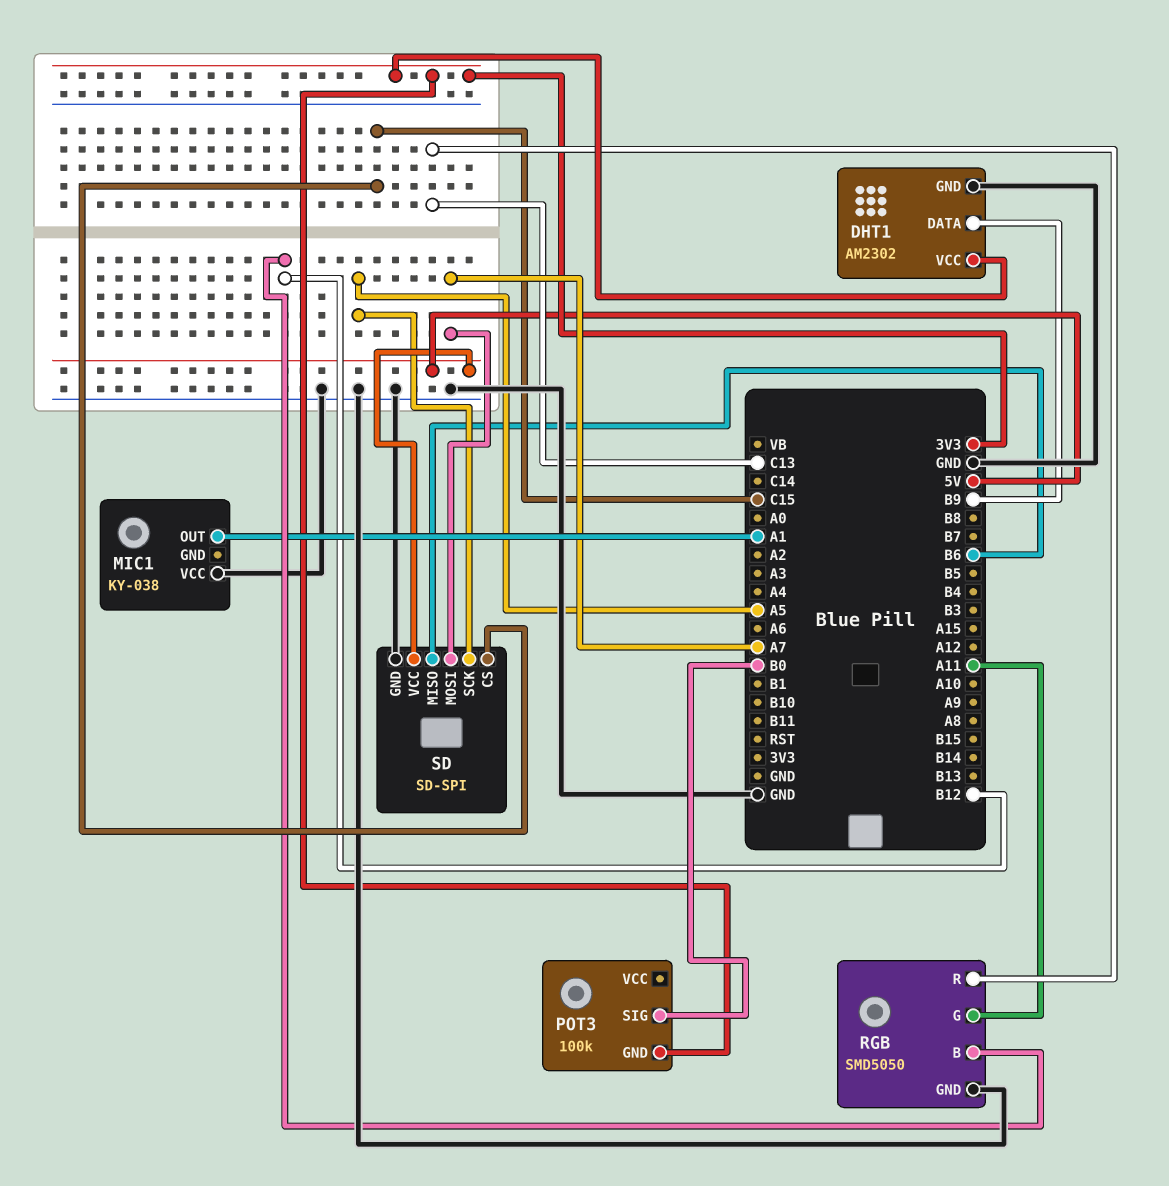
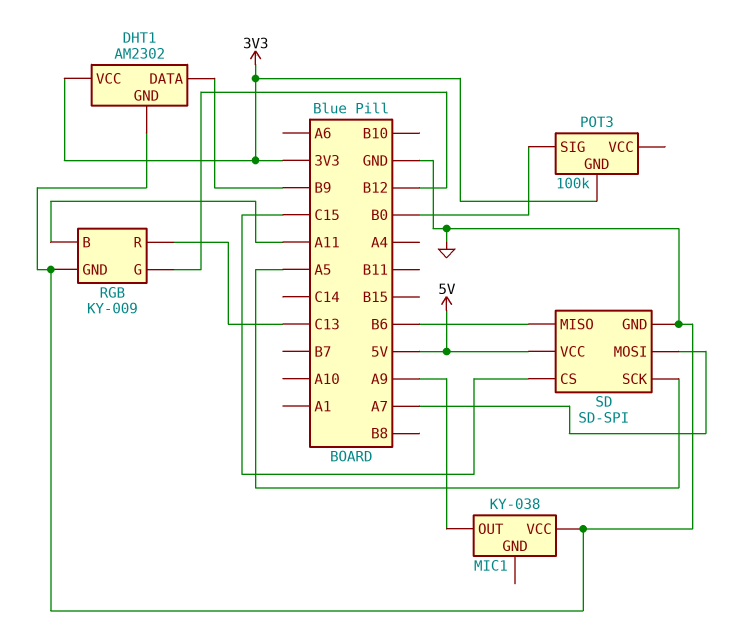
MIC1 pin OUT: A1 -> A9
RGB: SMD5050 -> KY-009
RGB pin B: B12 -> A11
RGB pin G: A11 -> B12

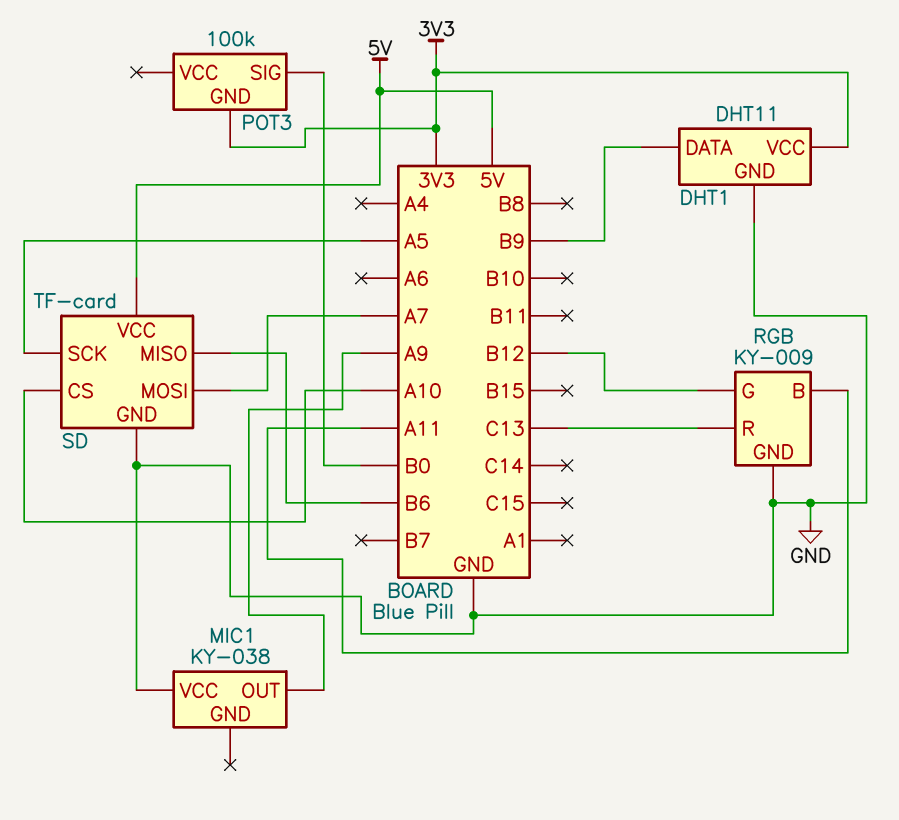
DHT1: AM2302 -> DHT11
SD: SD-SPI -> TF-card
SD pin CS: C15 -> A10

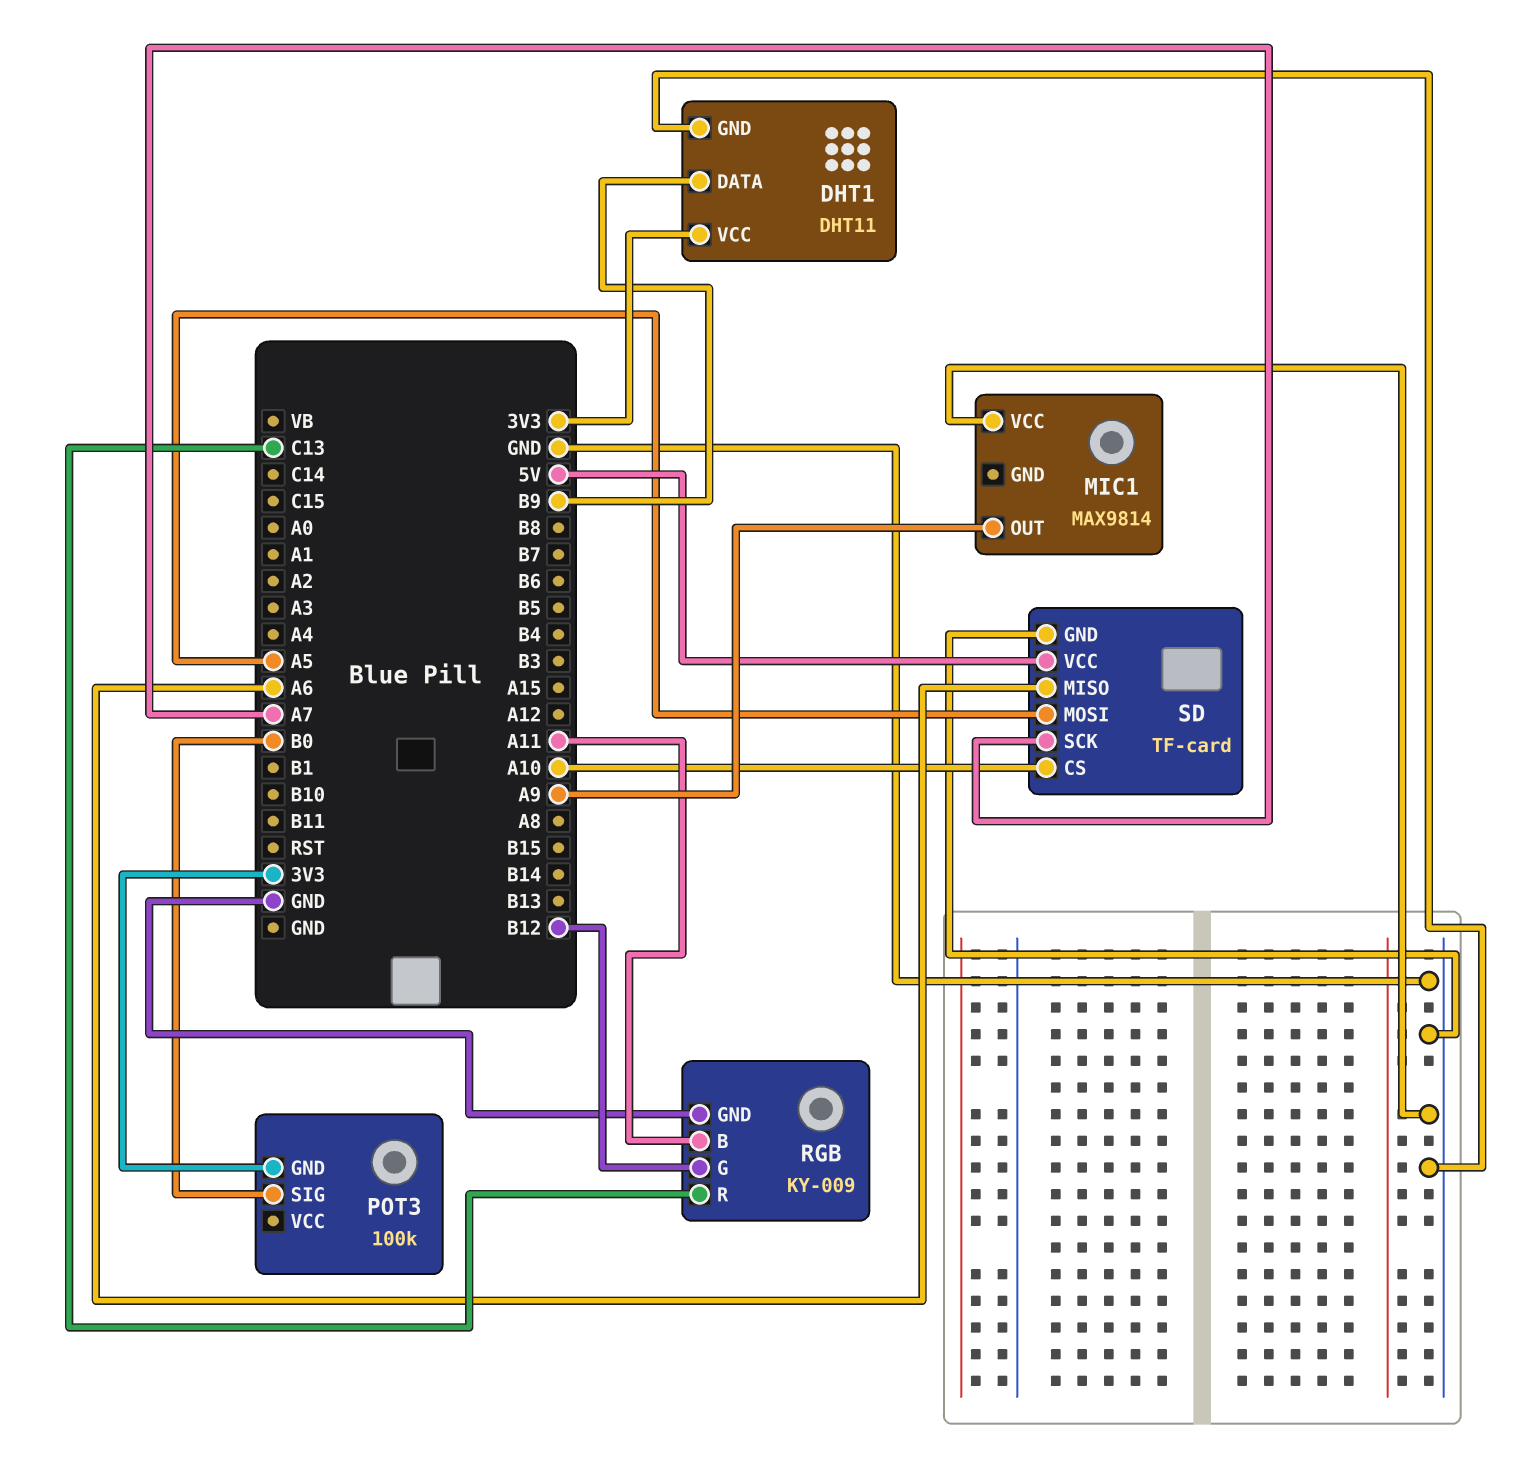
MIC1: KY-038 -> MAX9814
SD pin MISO: B6 -> A6
SD pin MOSI: A7 -> A5
SD pin SCK: A5 -> A7

